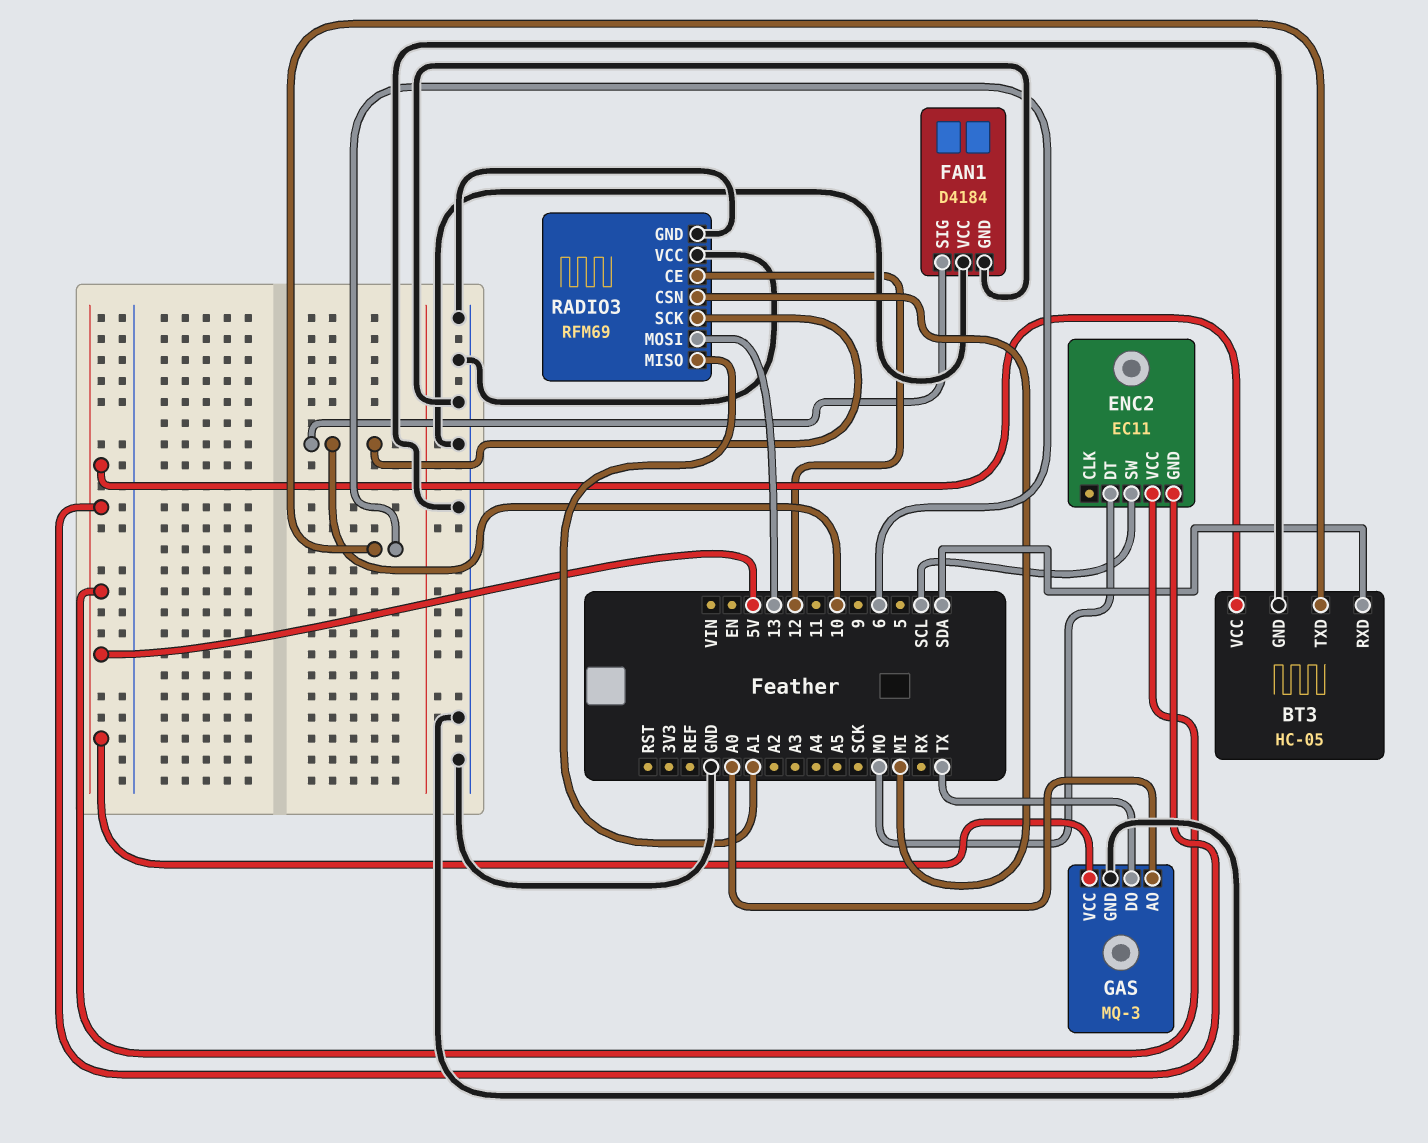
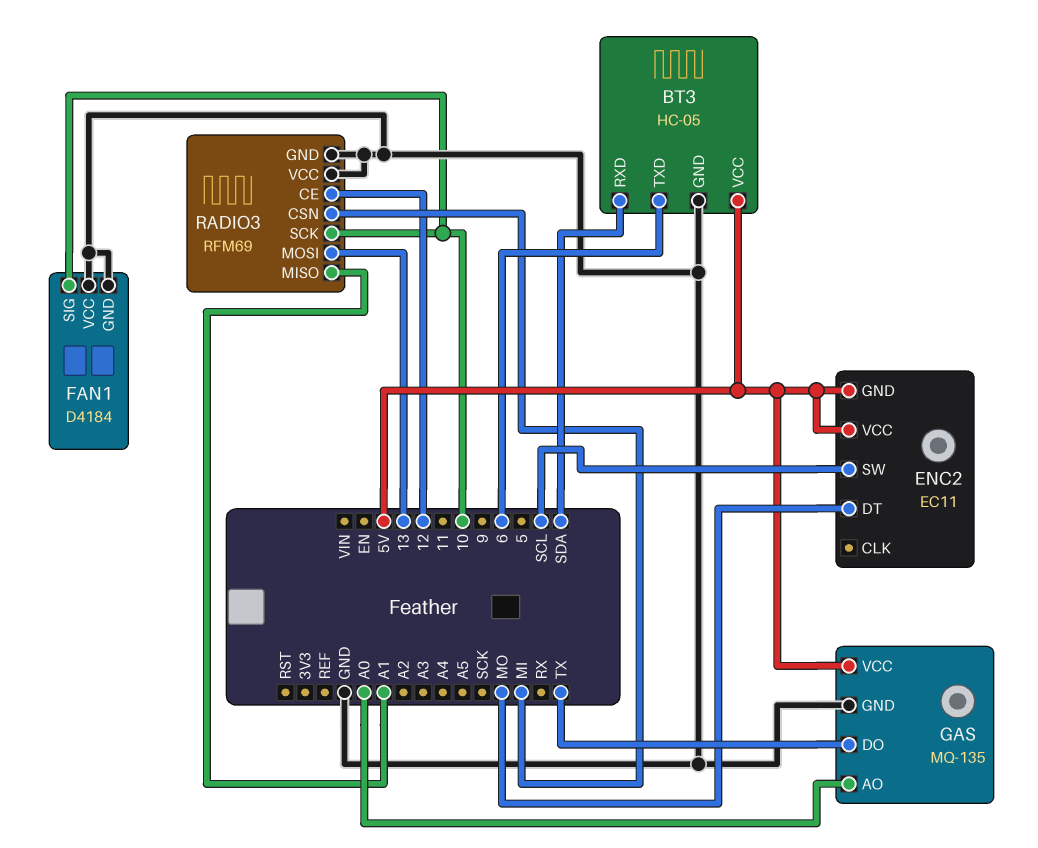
GAS: MQ-3 -> MQ-135

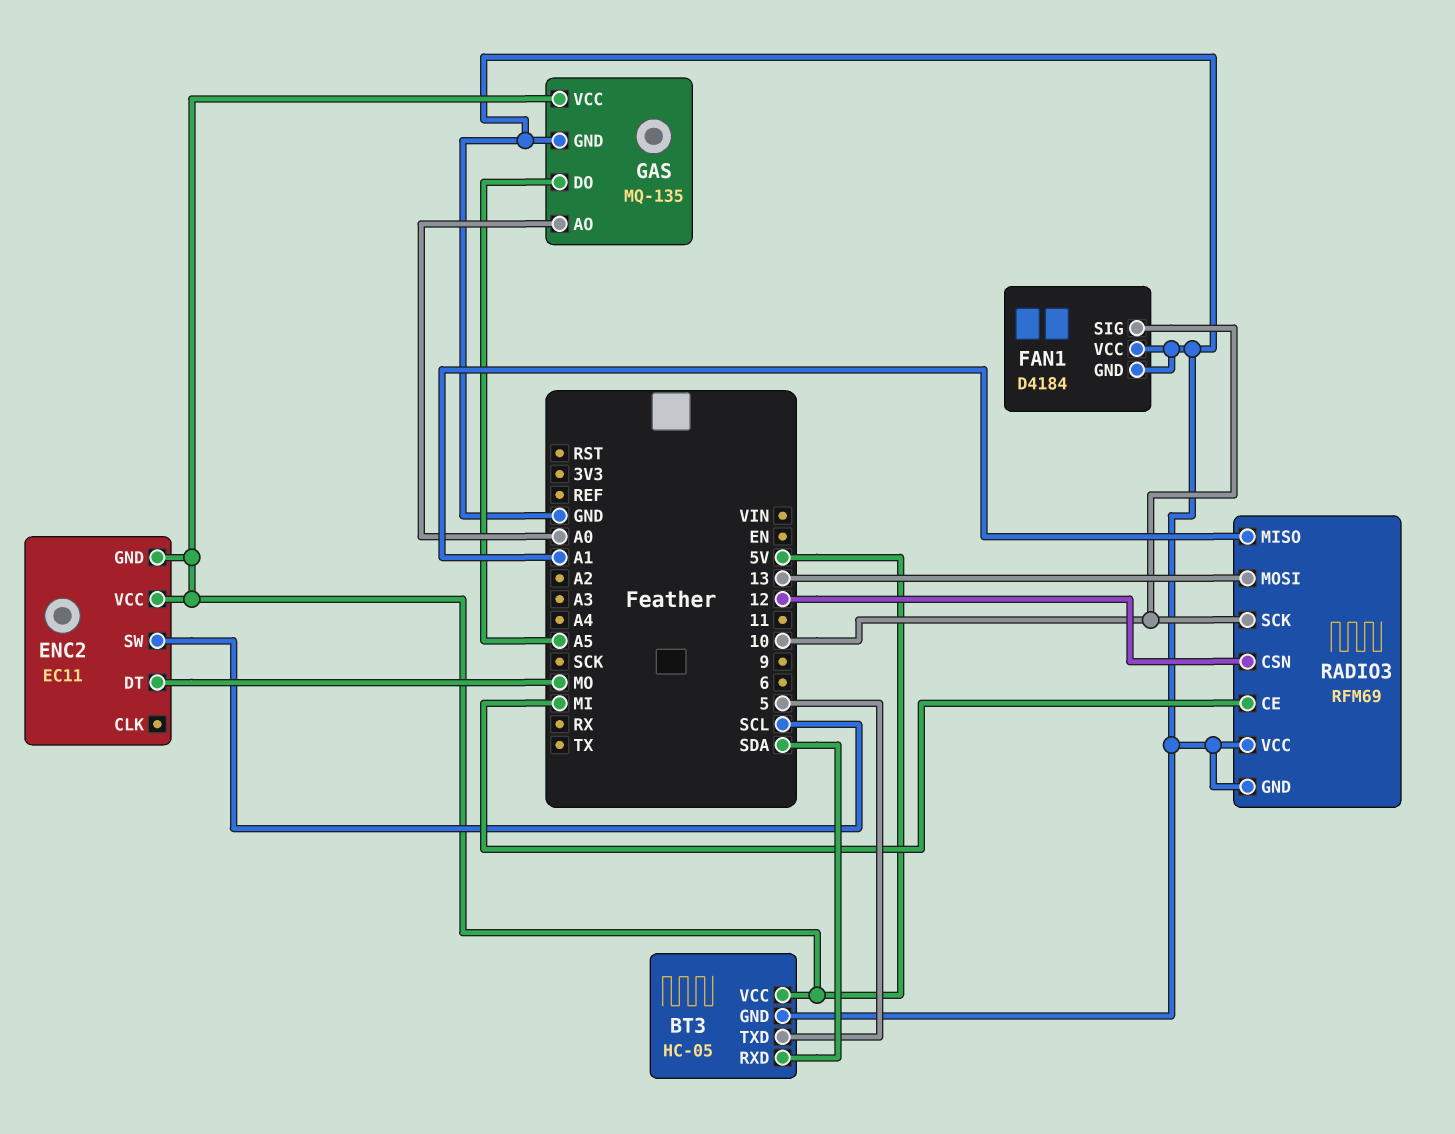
BT3 pin TXD: 6 -> 5
GAS pin DO: TX -> A5
RADIO3 pin CE: 12 -> MI
RADIO3 pin CSN: MI -> 12

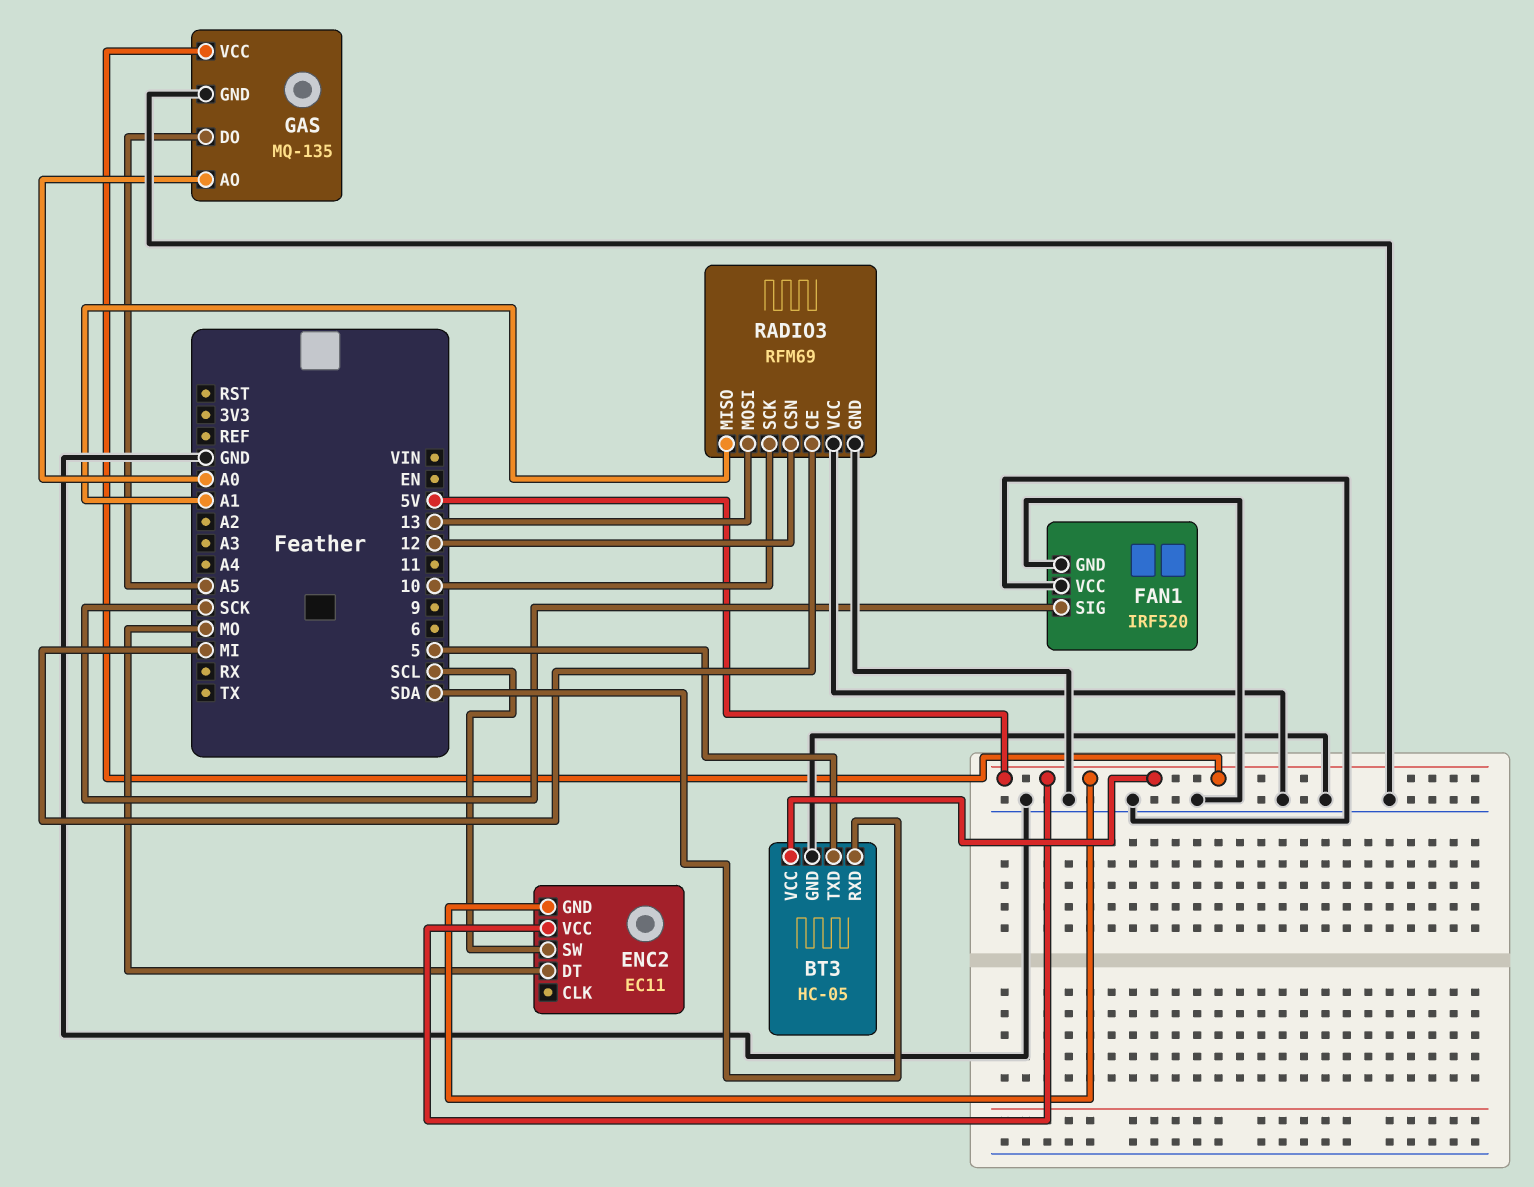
FAN1: D4184 -> IRF520
FAN1 pin SIG: 10 -> SCK

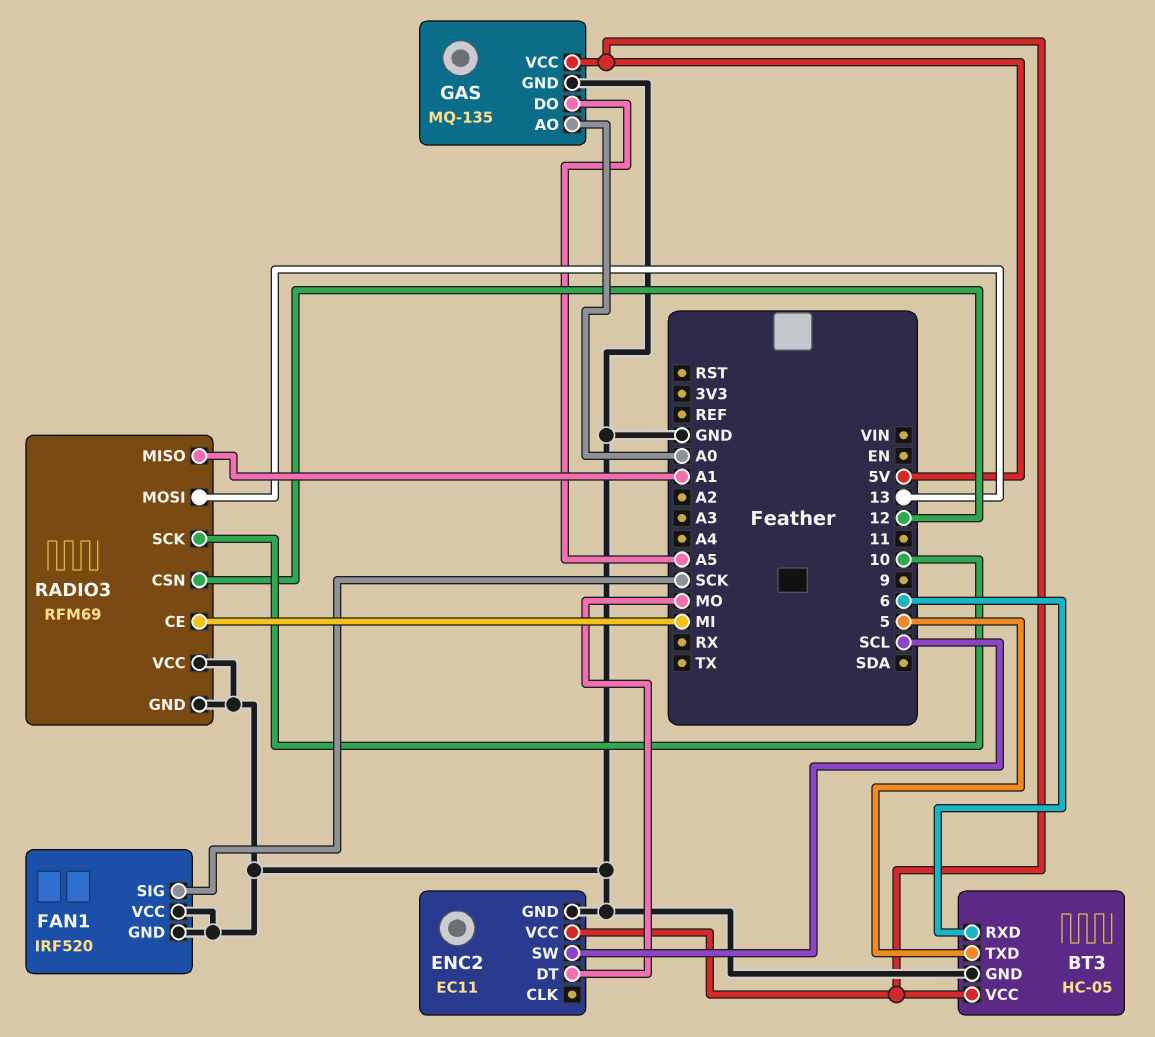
BT3 pin RXD: SDA -> 6
ENC2 pin GND: 5V -> GND

